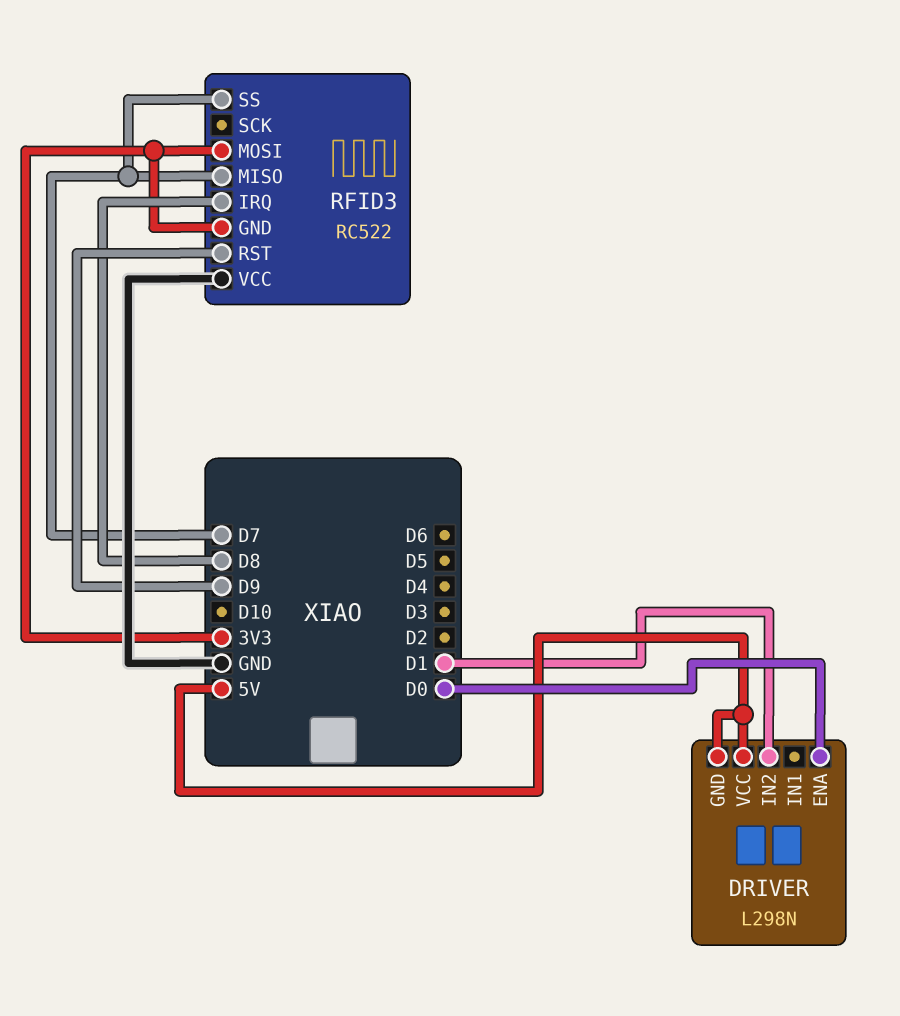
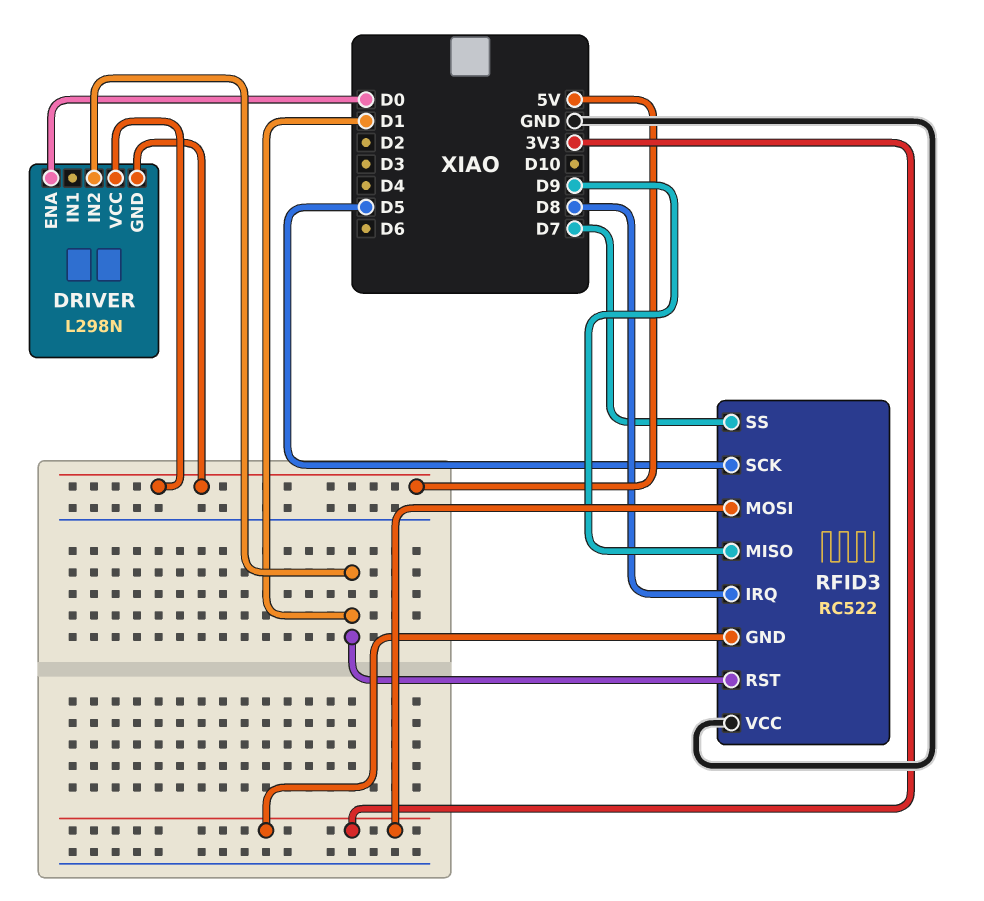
RFID3 pin MISO: D7 -> D9
RFID3 pin RST: D9 -> D1
RFID3 pin SCK: none -> D5

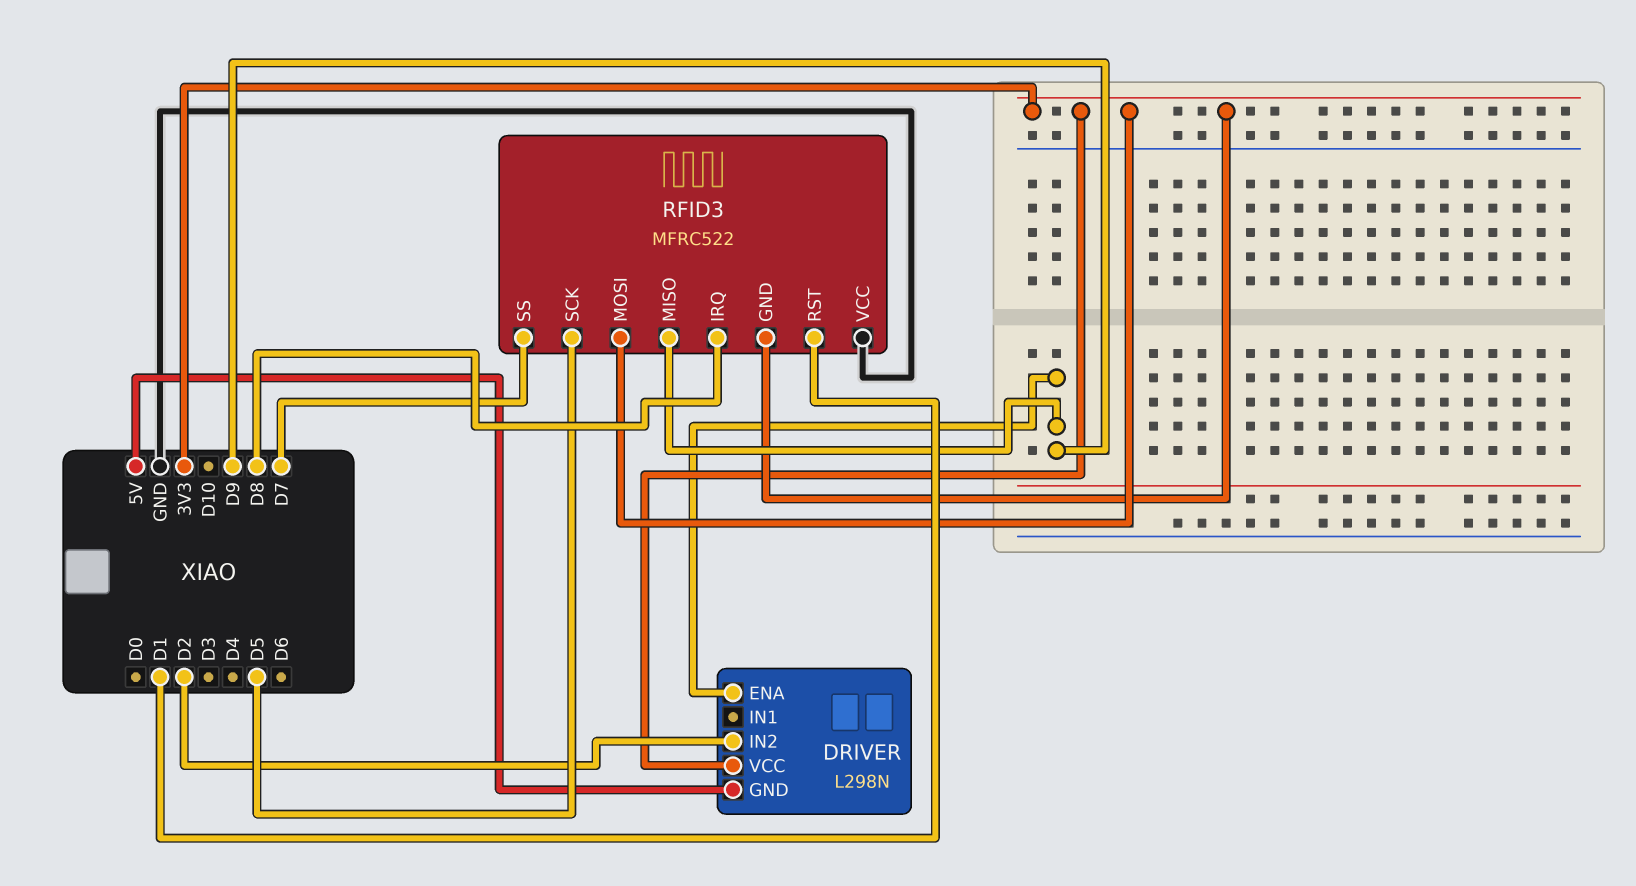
DRIVER pin ENA: D0 -> D9
DRIVER pin IN2: D1 -> D2
DRIVER pin VCC: 5V -> 3V3
RFID3: RC522 -> MFRC522

